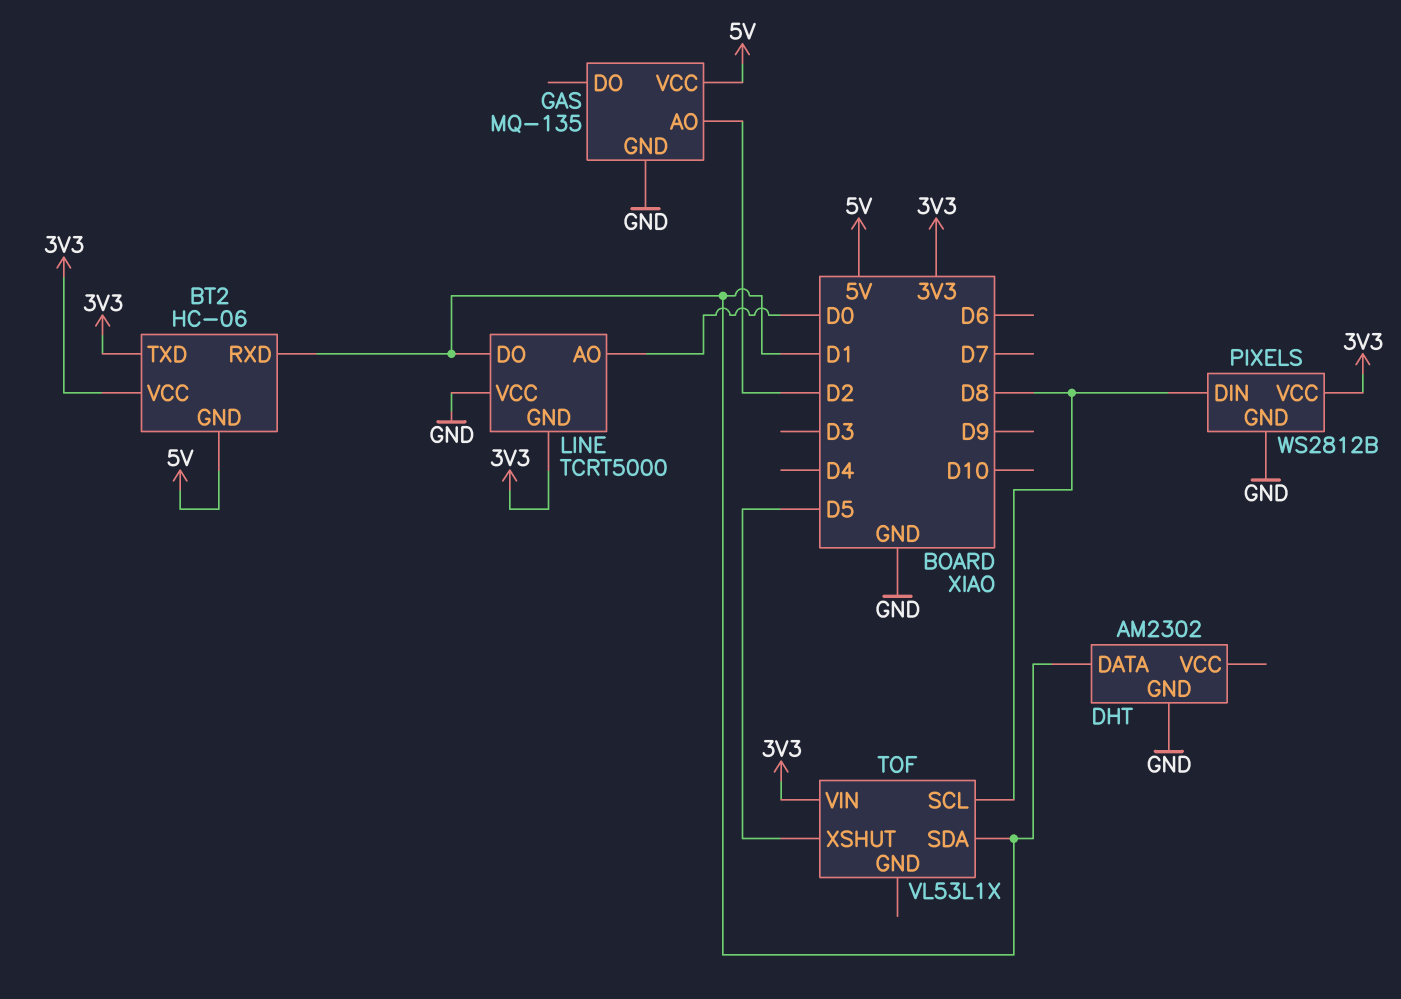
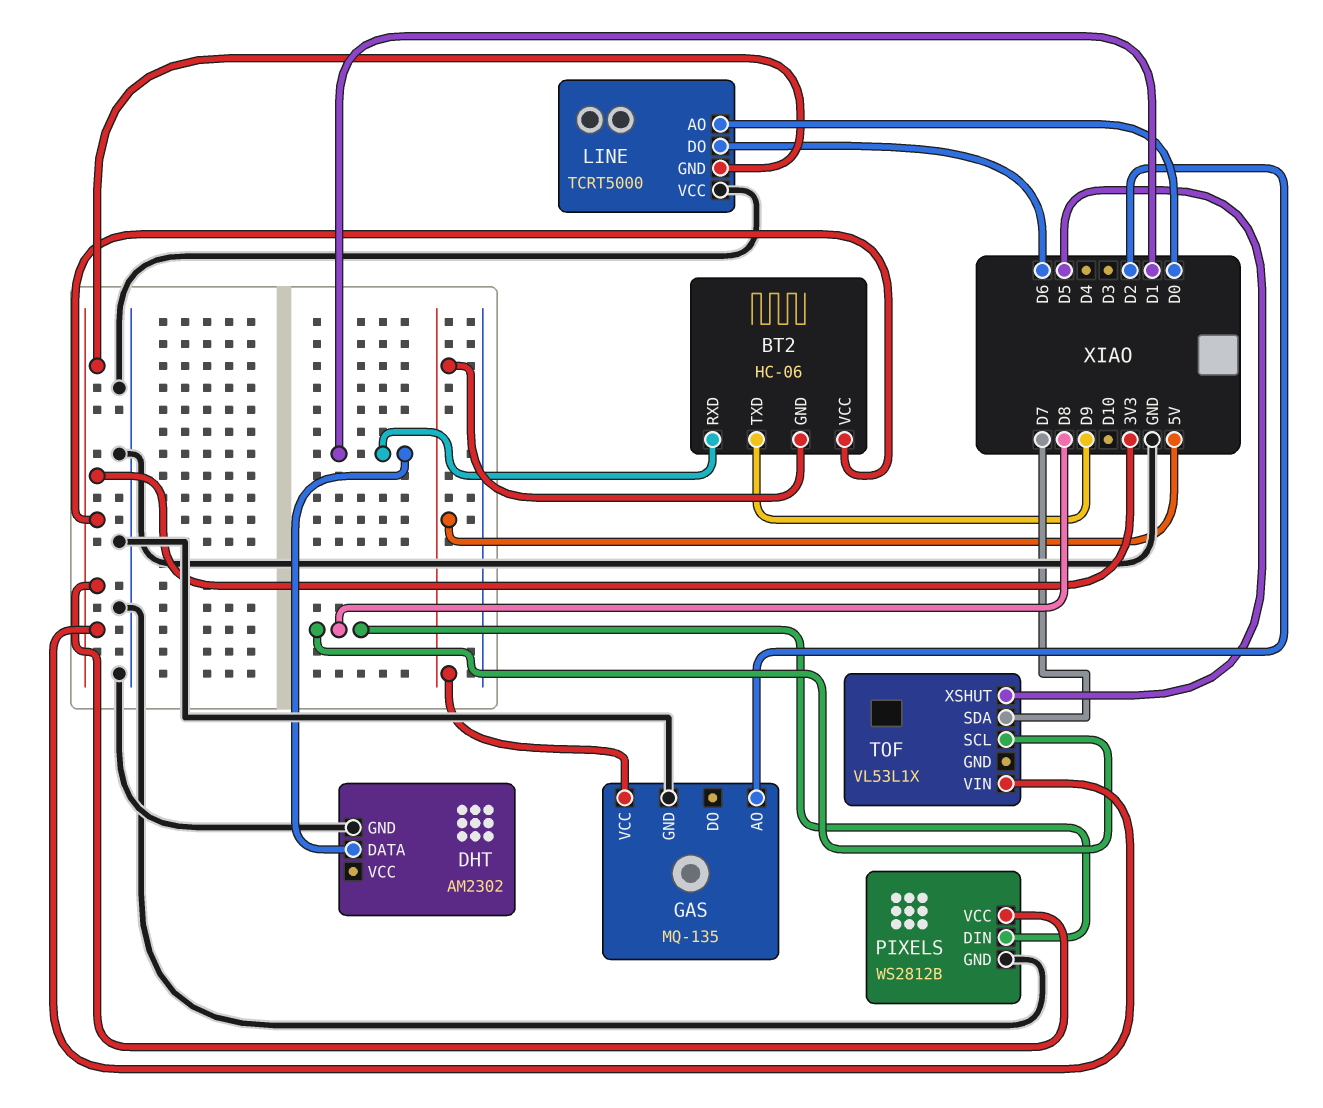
BT2 pin TXD: 3V3 -> D9
LINE pin DO: D1 -> D6
TOF pin SDA: D1 -> D7

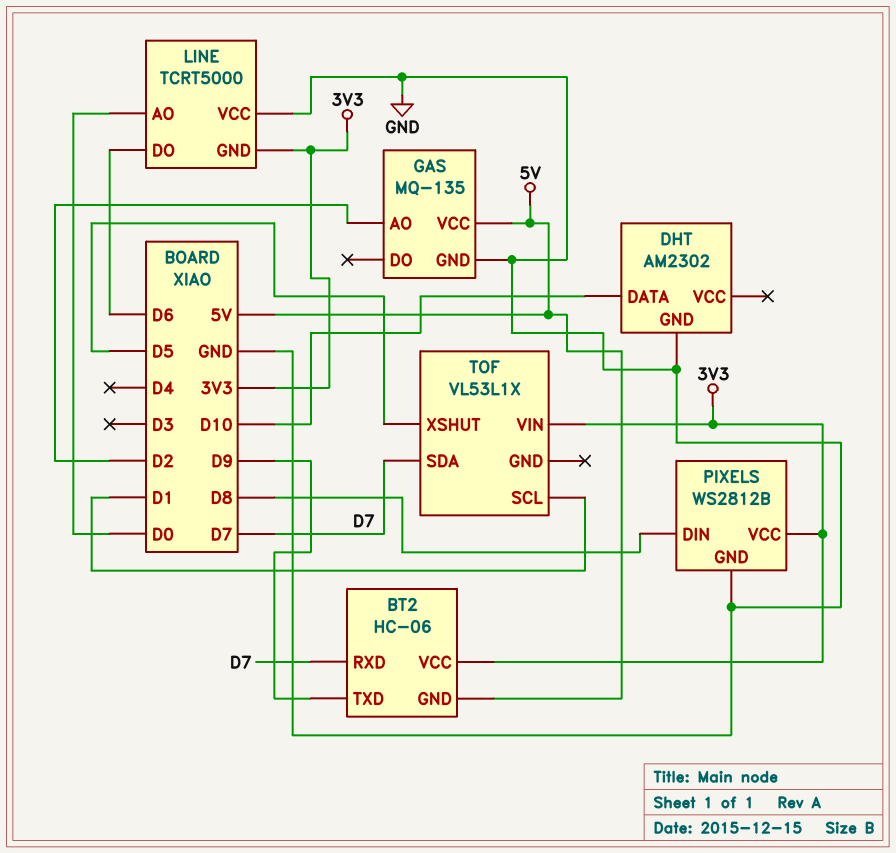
BT2 pin RXD: D1 -> D7
DHT pin DATA: D1 -> D10
TOF pin SCL: D8 -> D1

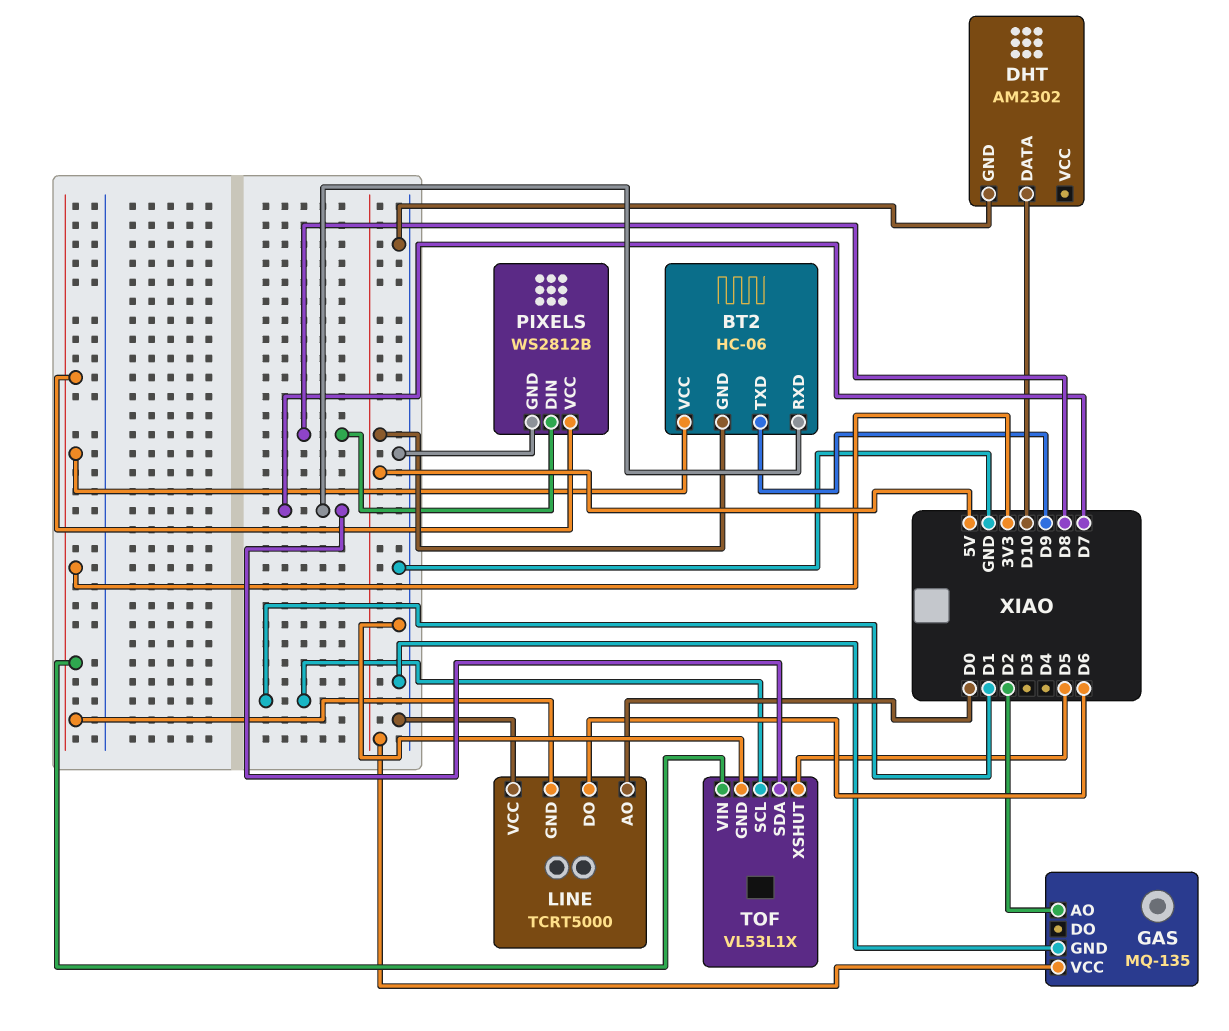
TOF pin GND: none -> GND

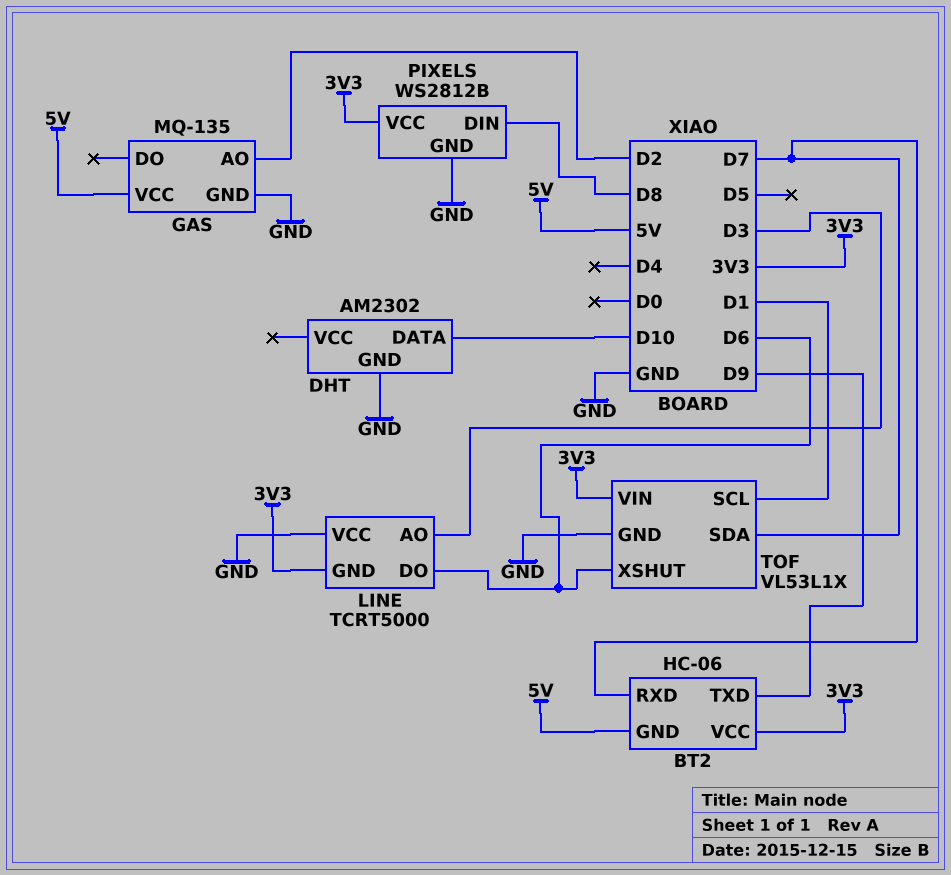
LINE pin AO: D0 -> D3
TOF pin XSHUT: D5 -> D6

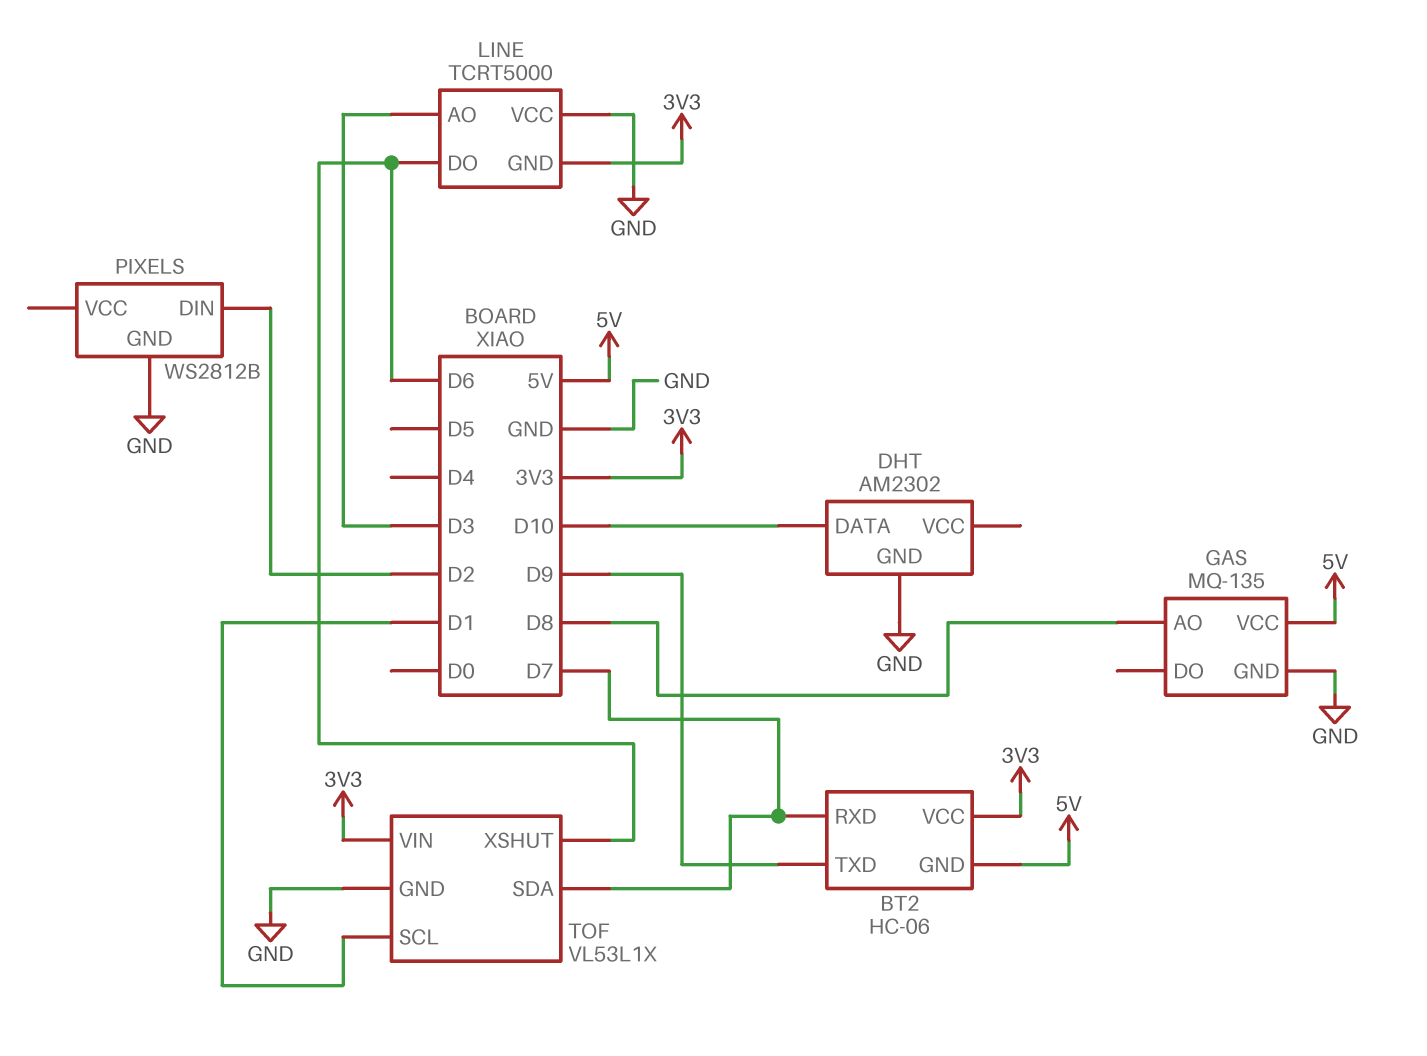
GAS pin AO: D2 -> D8
PIXELS pin DIN: D8 -> D2
PIXELS pin VCC: 3V3 -> none

